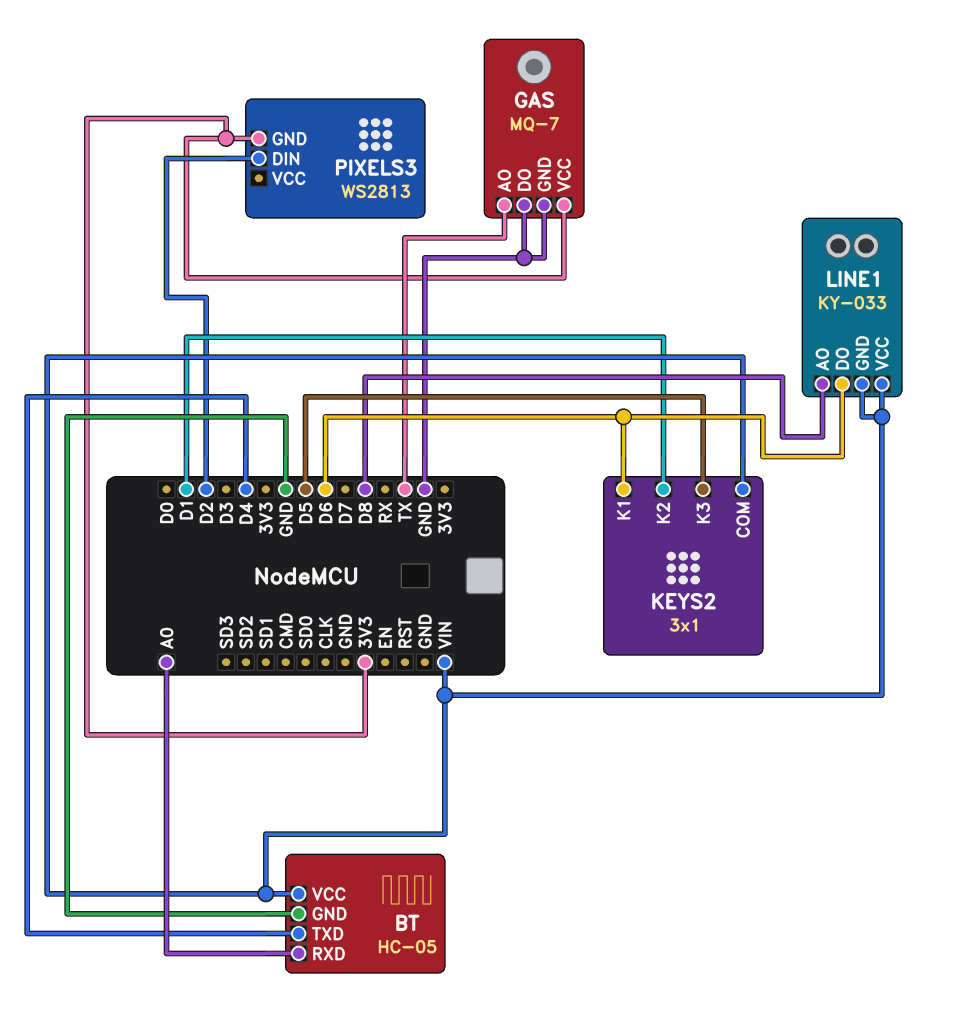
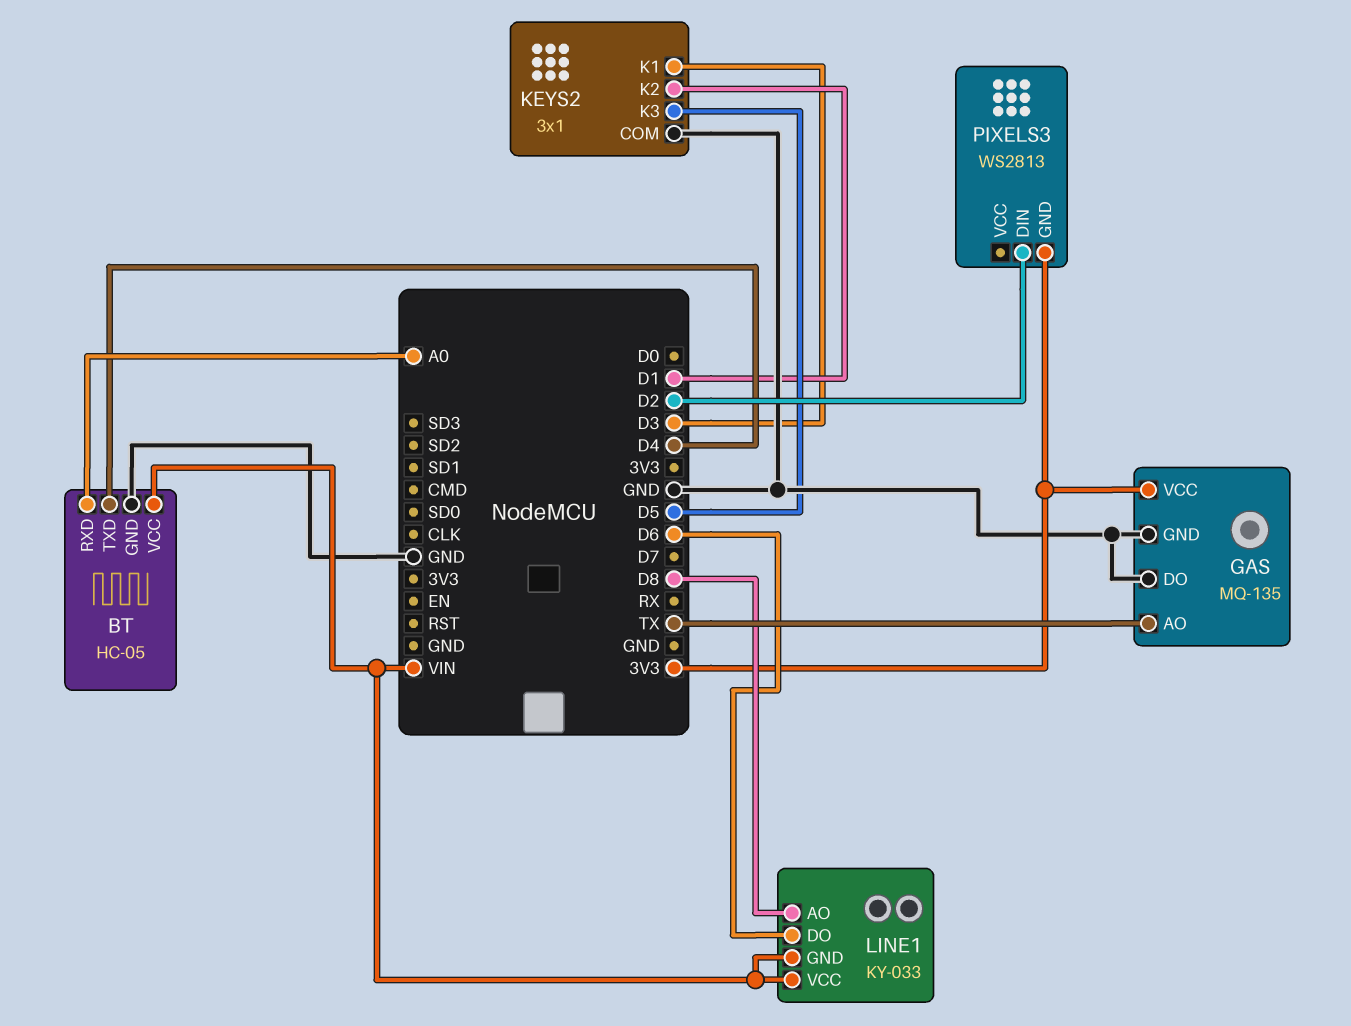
GAS: MQ-7 -> MQ-135
KEYS2 pin COM: VIN -> GND
KEYS2 pin K1: D6 -> D3

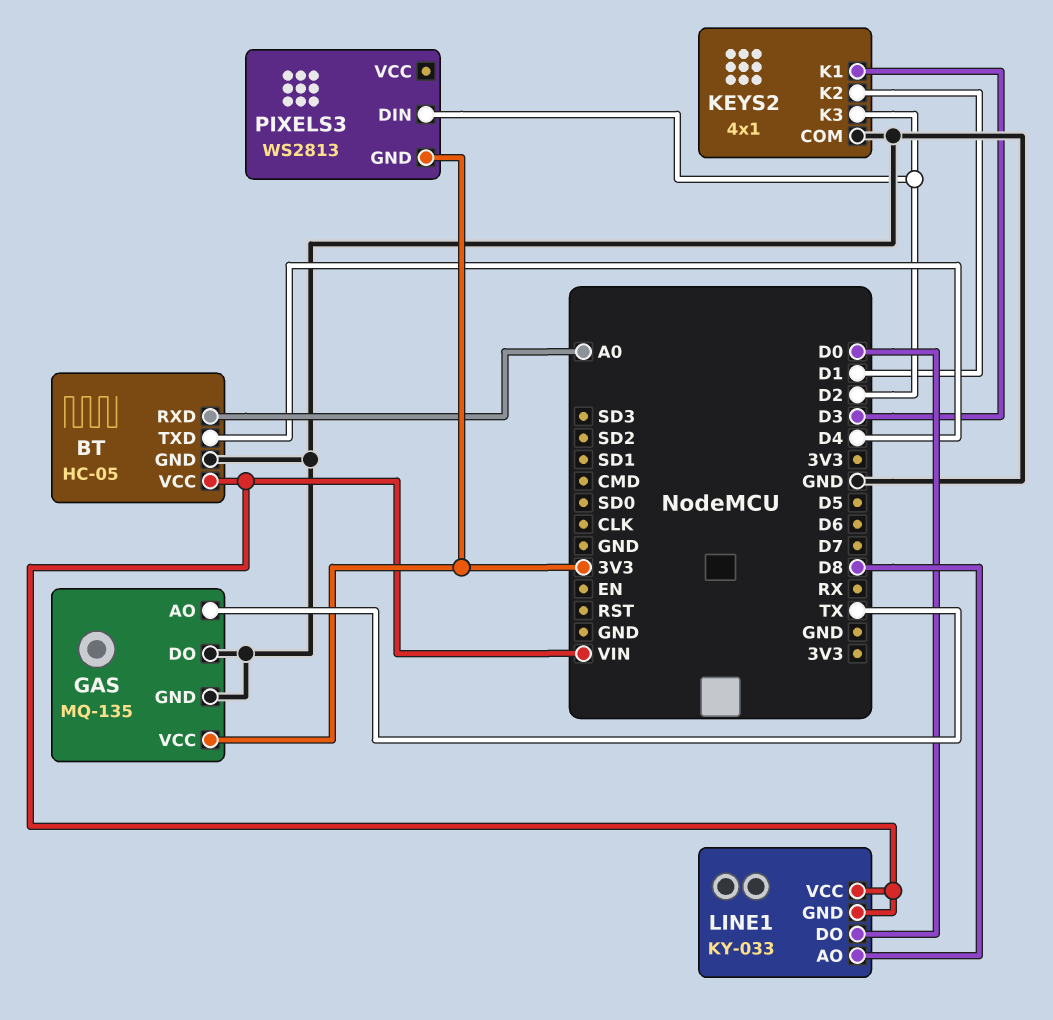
KEYS2: 3x1 -> 4x1
KEYS2 pin K3: D5 -> D2
LINE1 pin DO: D6 -> D0

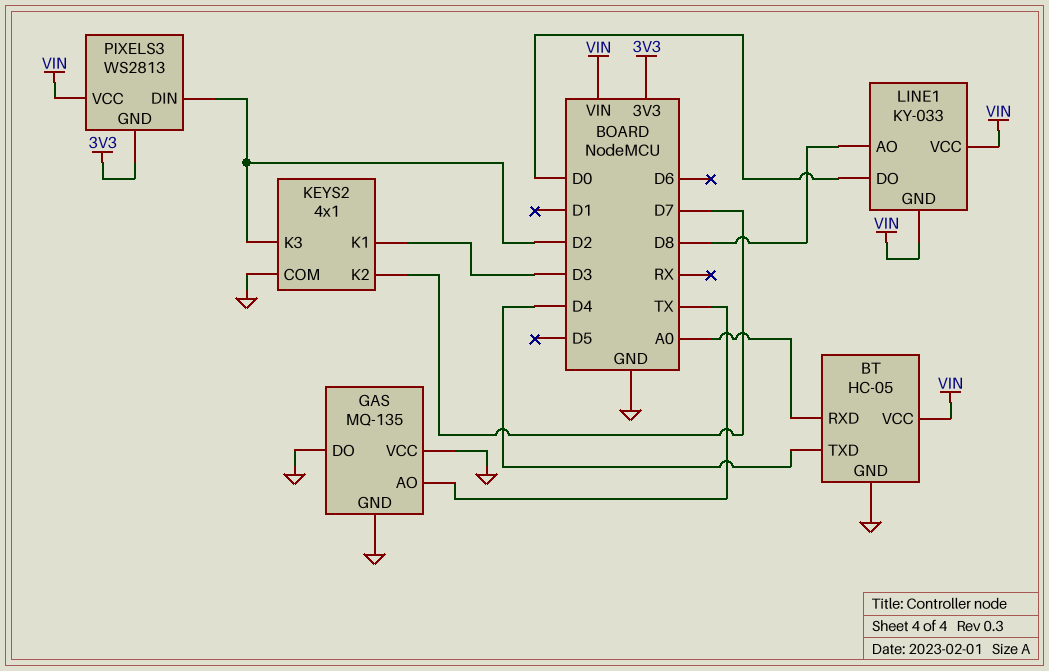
GAS pin VCC: 3V3 -> GND
KEYS2 pin K2: D1 -> D7
PIXELS3 pin VCC: none -> VIN

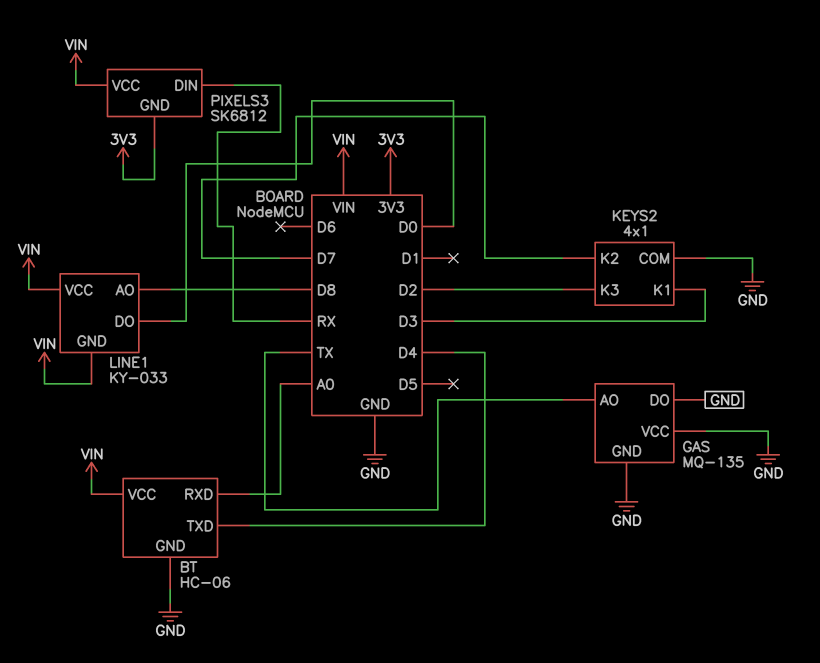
BT: HC-05 -> HC-06
PIXELS3: WS2813 -> SK6812
PIXELS3 pin DIN: D2 -> RX

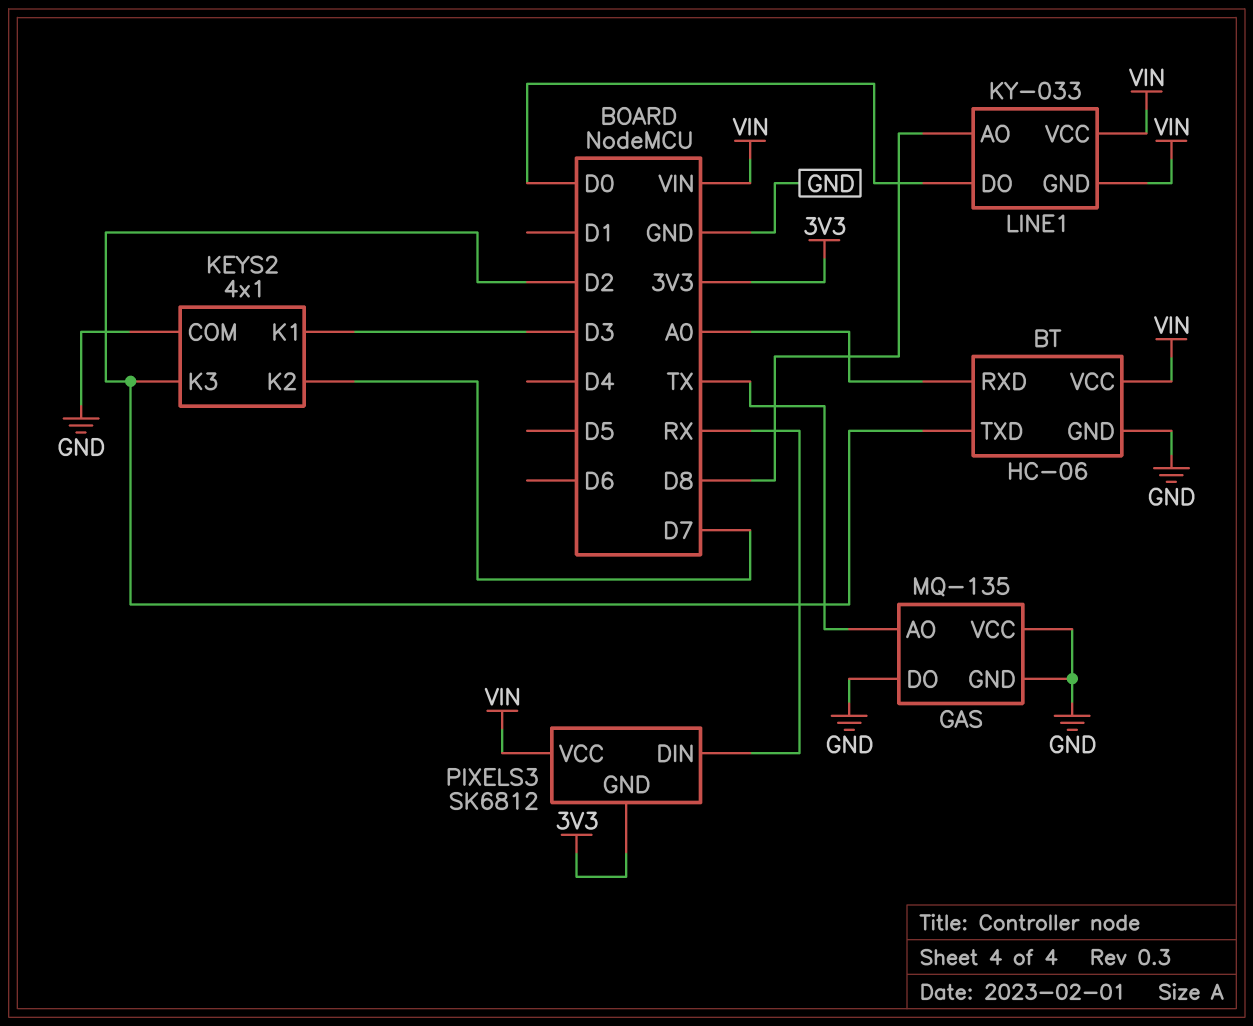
BT pin TXD: D4 -> D2

